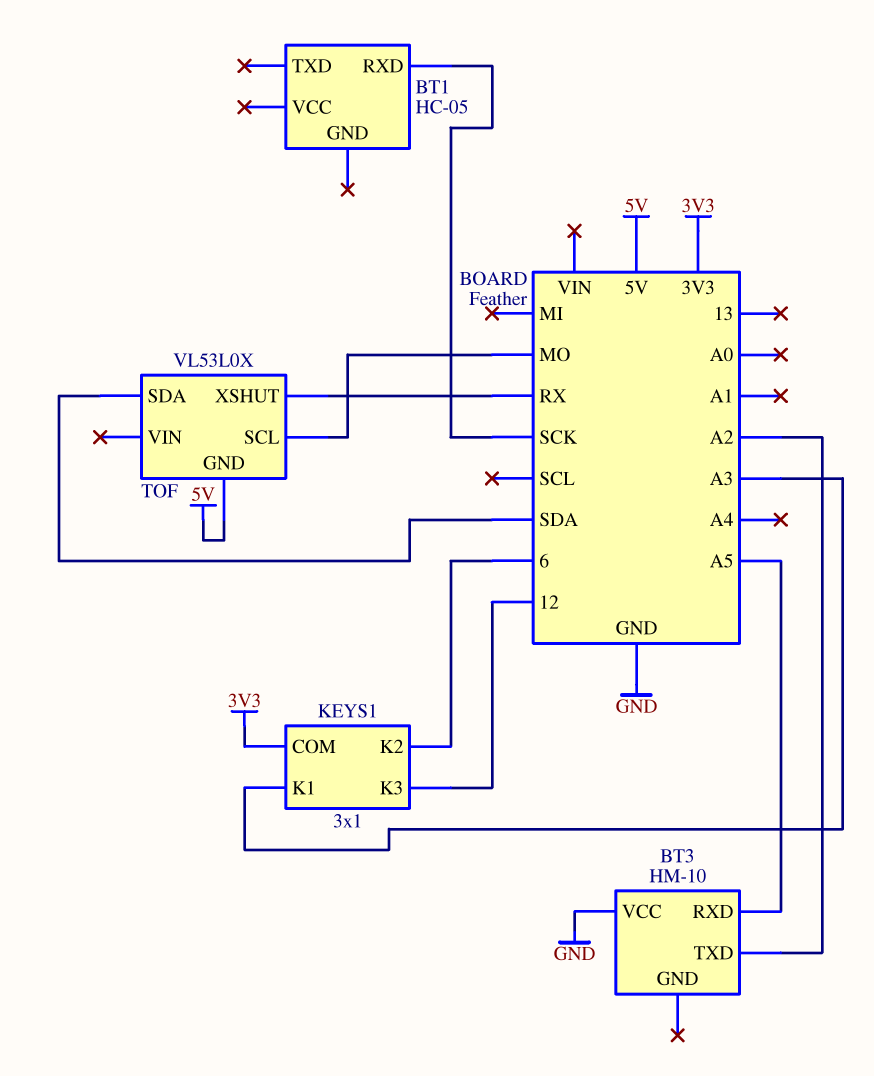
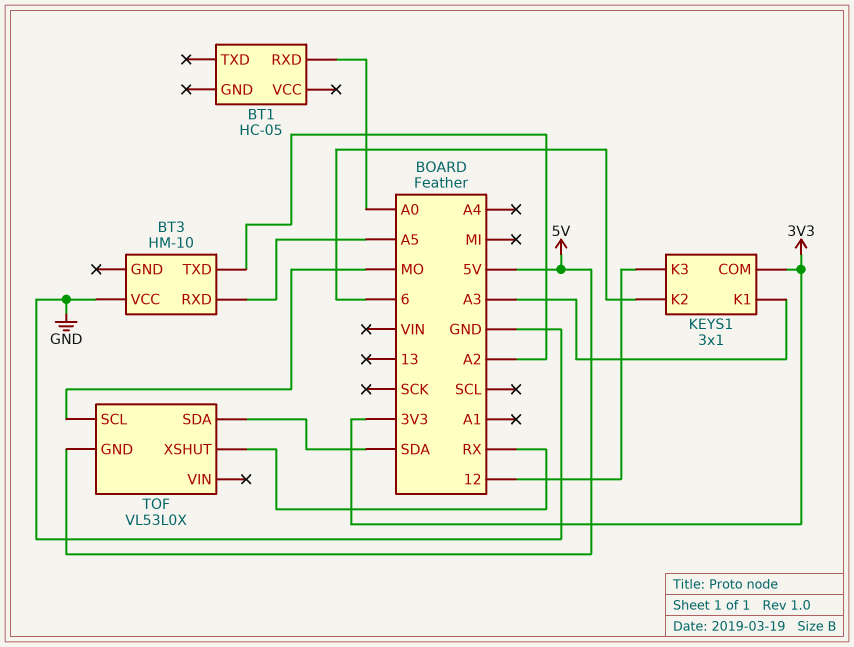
BT1 pin RXD: SCK -> A0

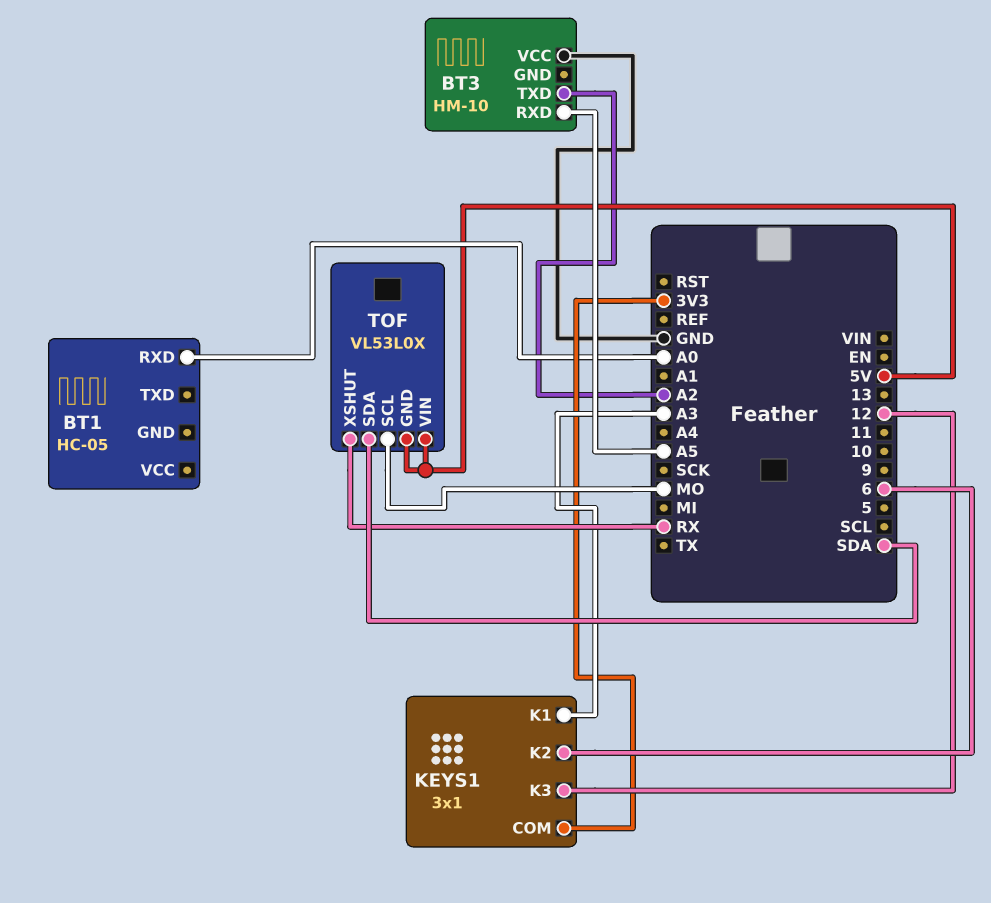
TOF pin VIN: none -> 5V

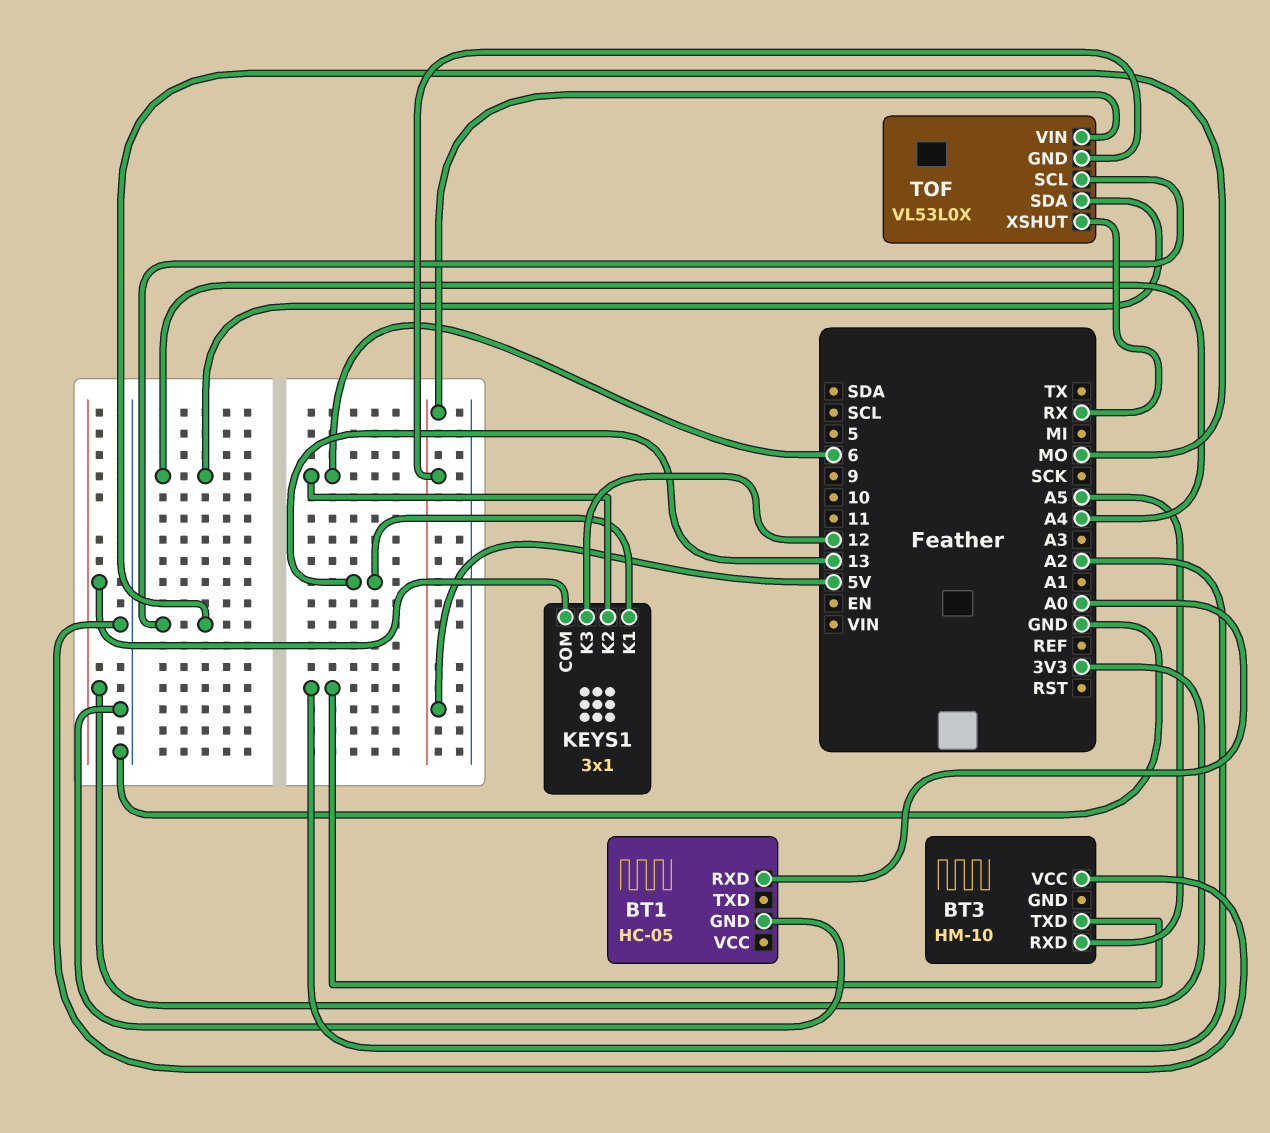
BT1 pin GND: none -> GND
KEYS1 pin K1: A3 -> 13
TOF pin SDA: SDA -> A4

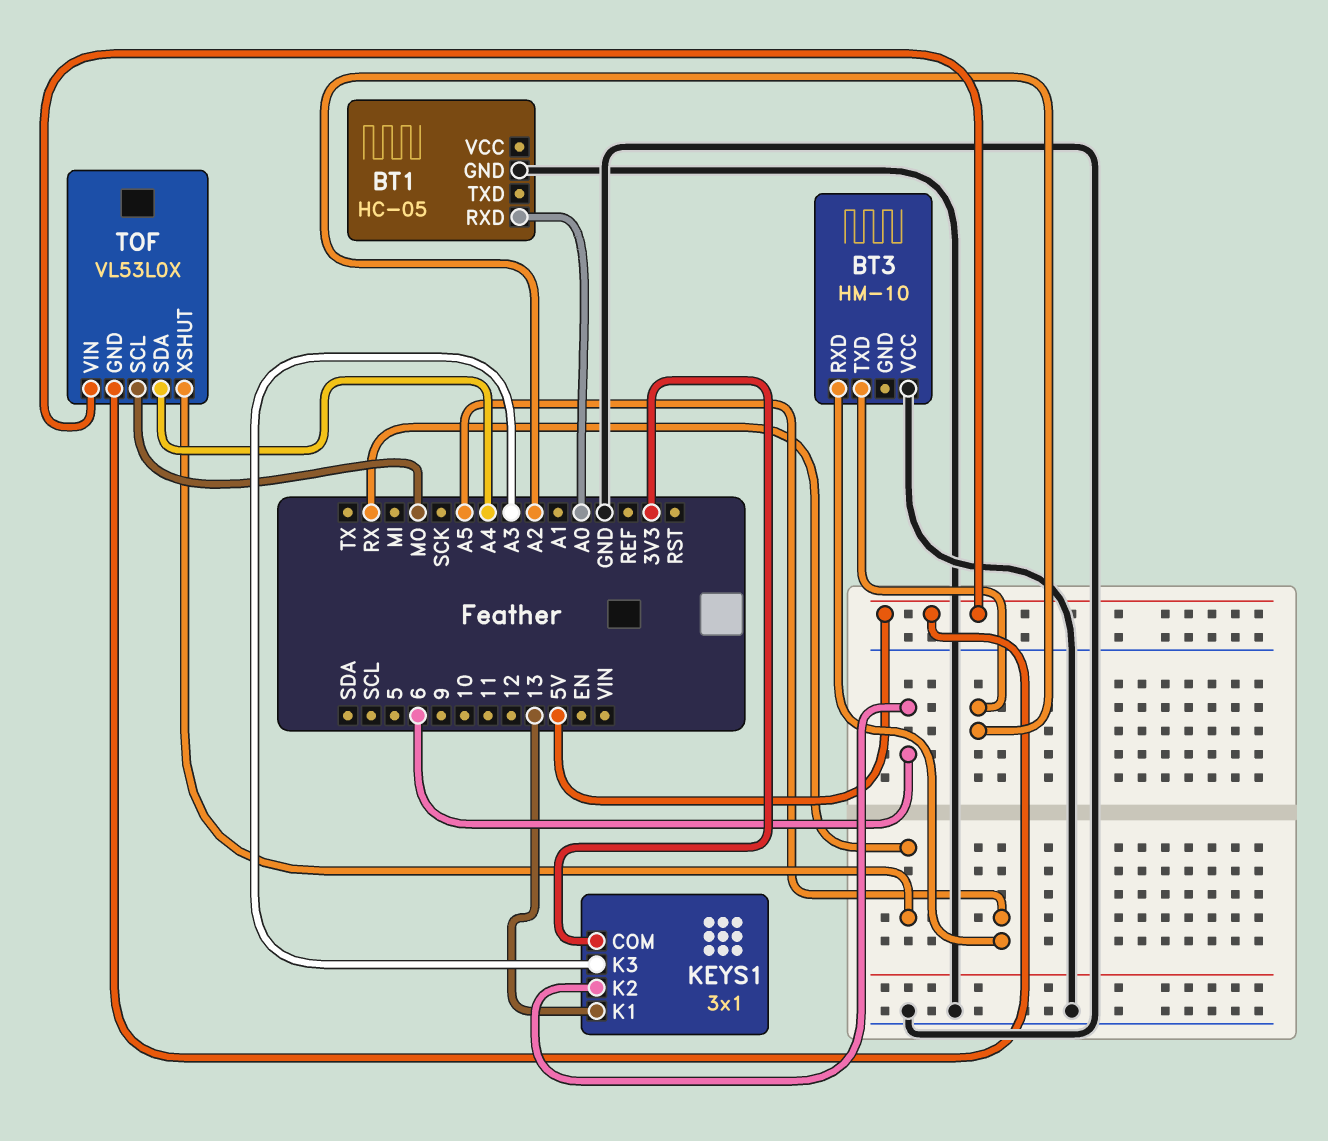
KEYS1 pin K3: 12 -> A3

